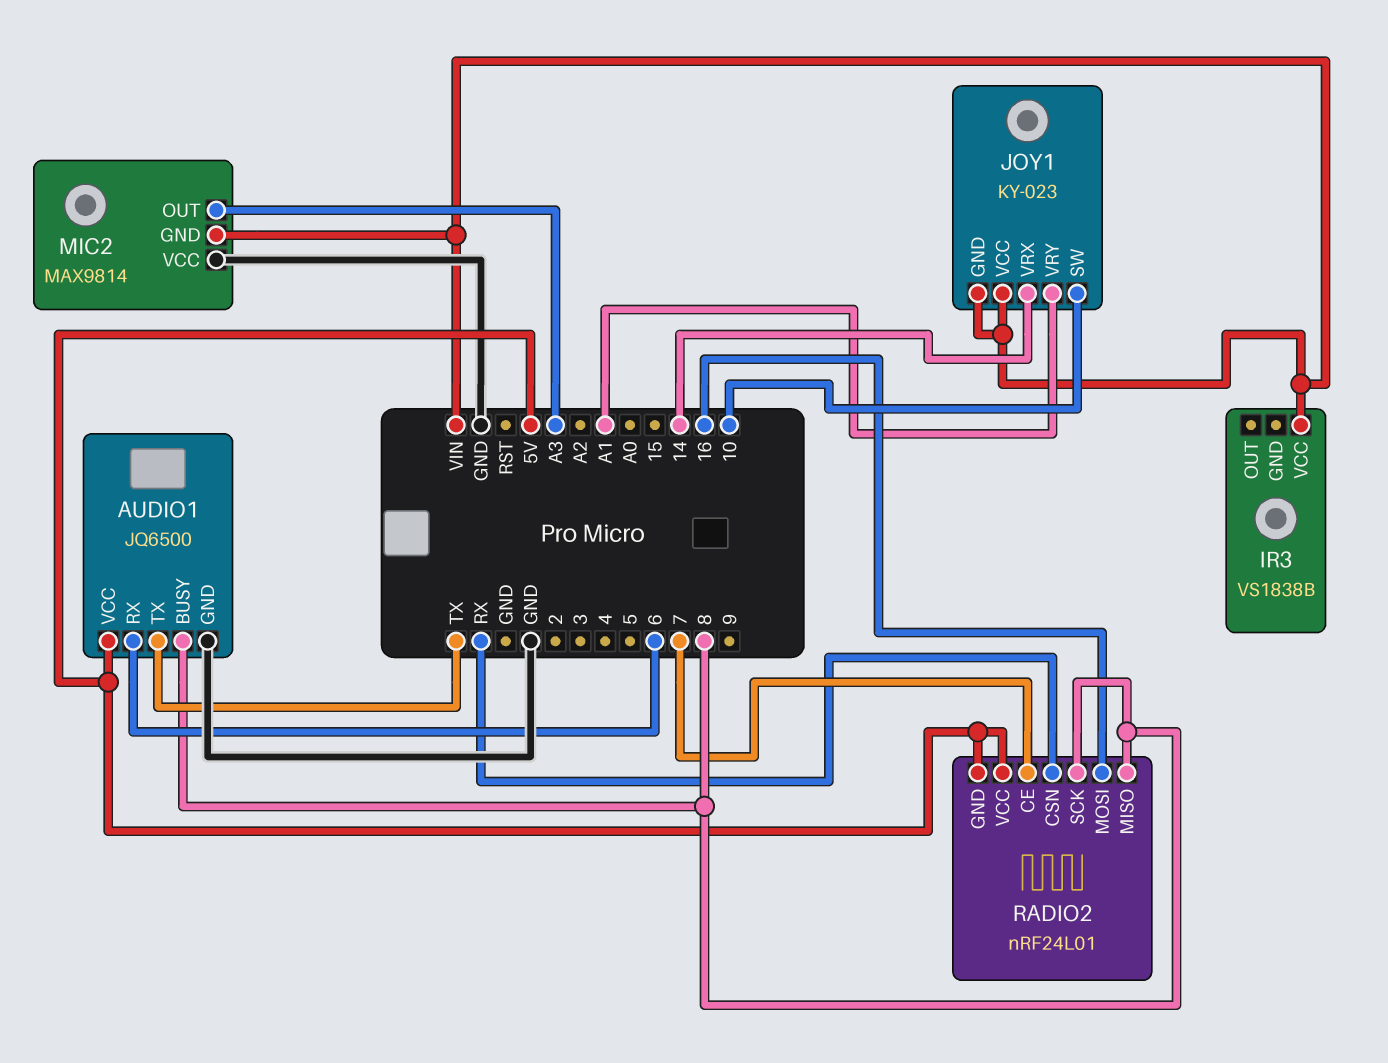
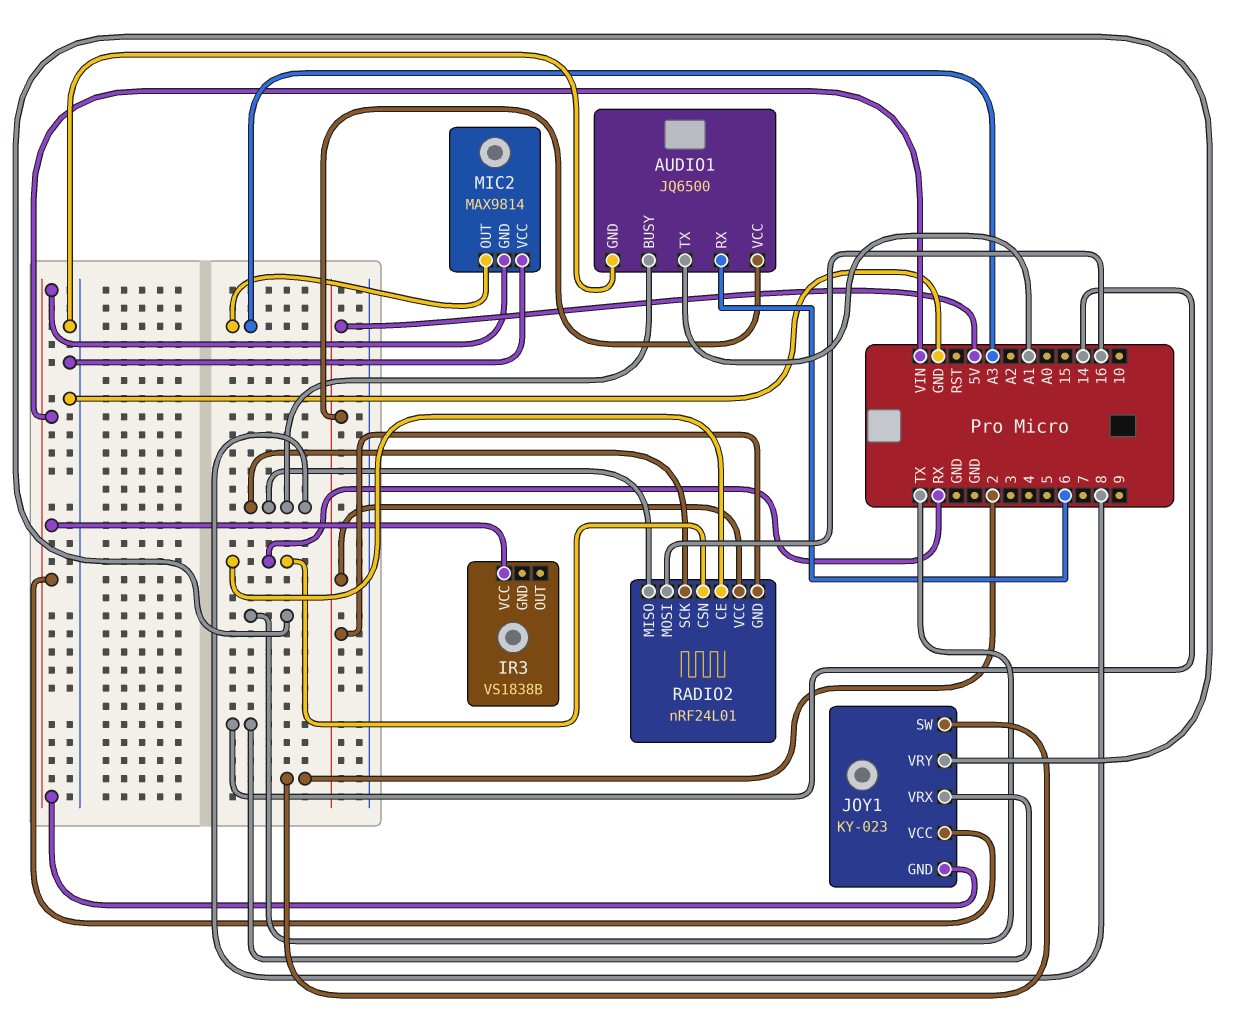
AUDIO1 pin TX: TX -> A1
JOY1 pin SW: 10 -> 2
JOY1 pin VRY: A1 -> TX
RADIO2 pin CE: 7 -> RX

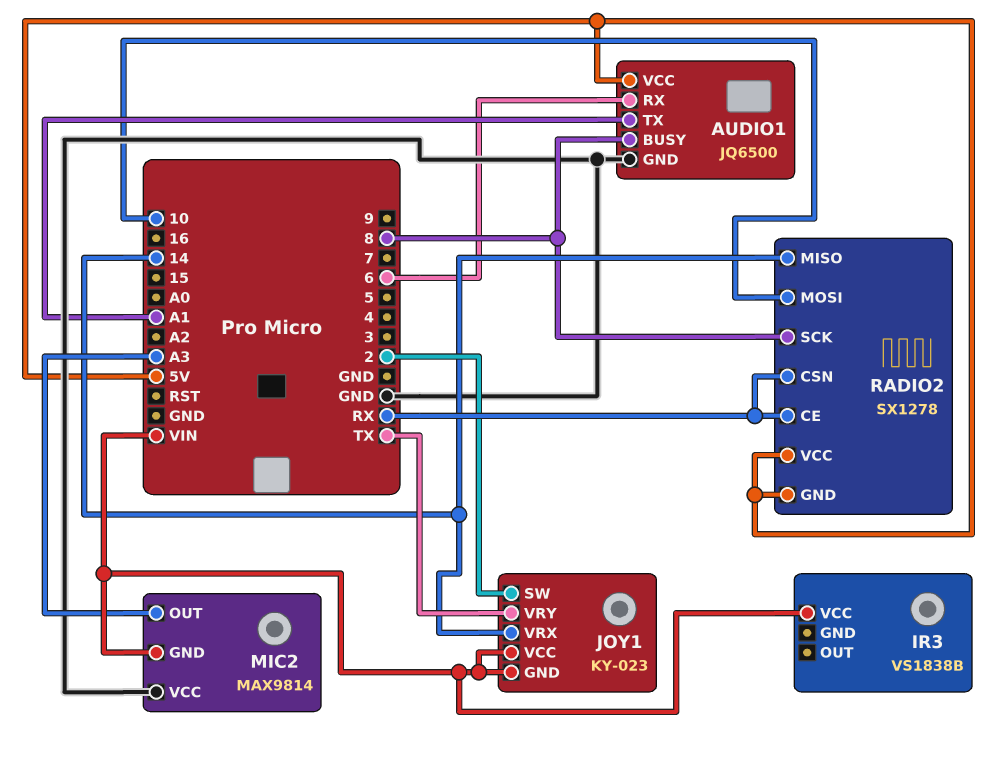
RADIO2: nRF24L01 -> SX1278
RADIO2 pin MISO: 8 -> 14
RADIO2 pin MOSI: 16 -> 10

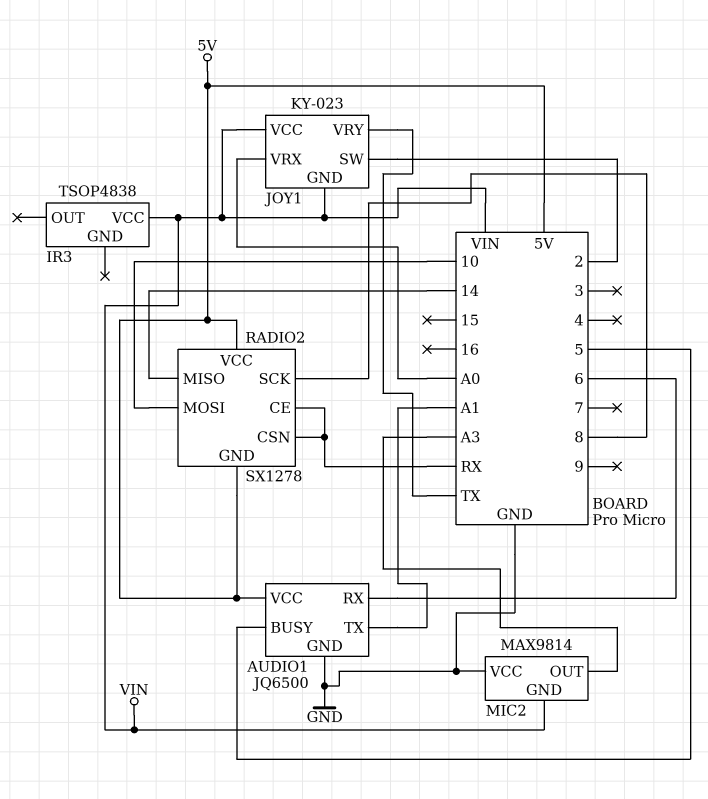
AUDIO1 pin BUSY: 8 -> 5
IR3: VS1838B -> TSOP4838
JOY1 pin VRX: 14 -> A0

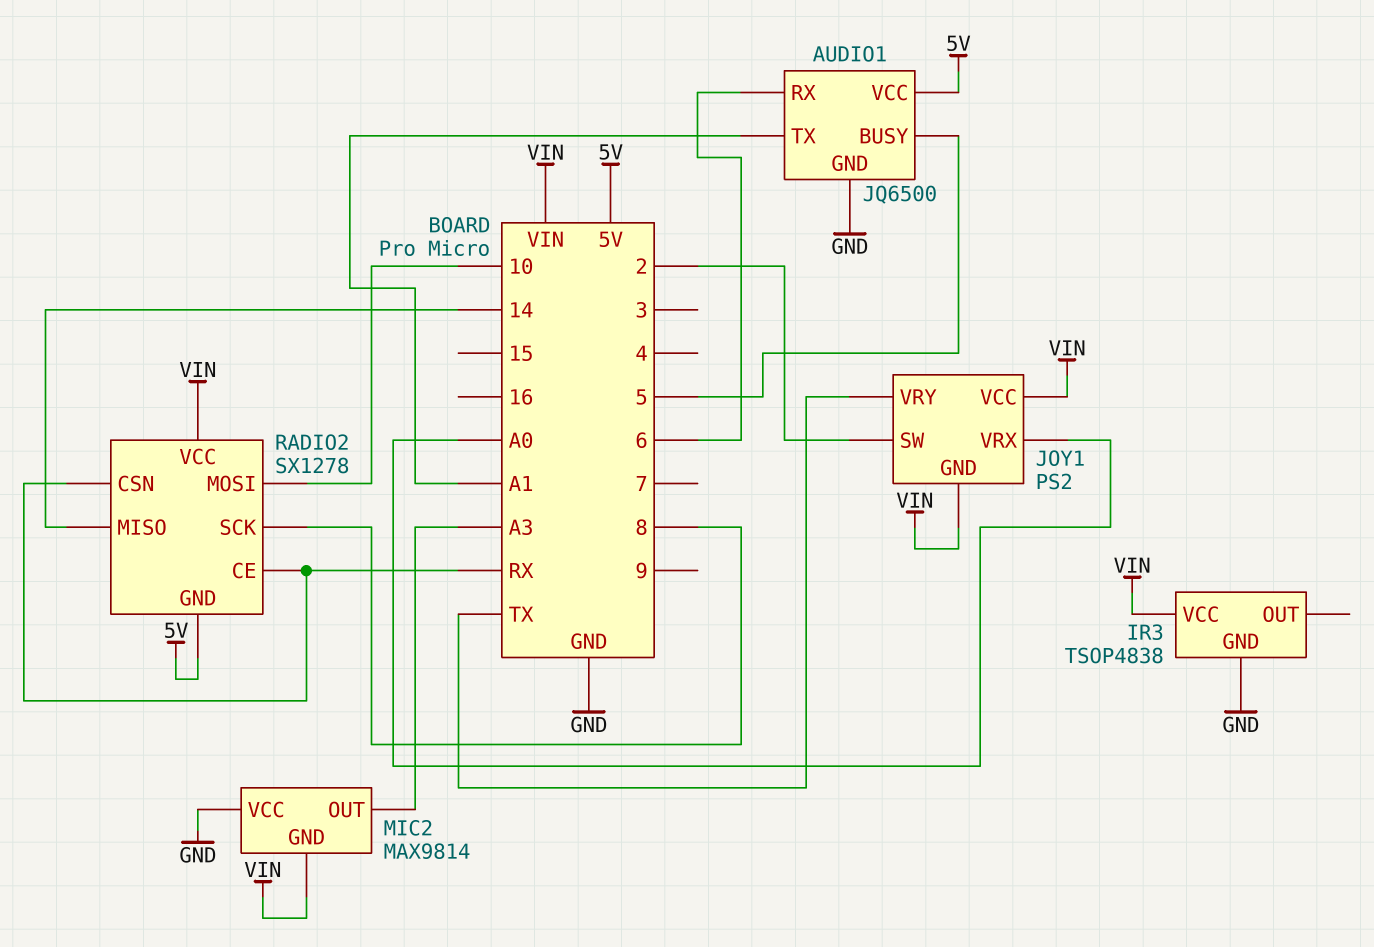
IR3 pin GND: none -> GND
JOY1: KY-023 -> PS2
RADIO2 pin VCC: 5V -> VIN

